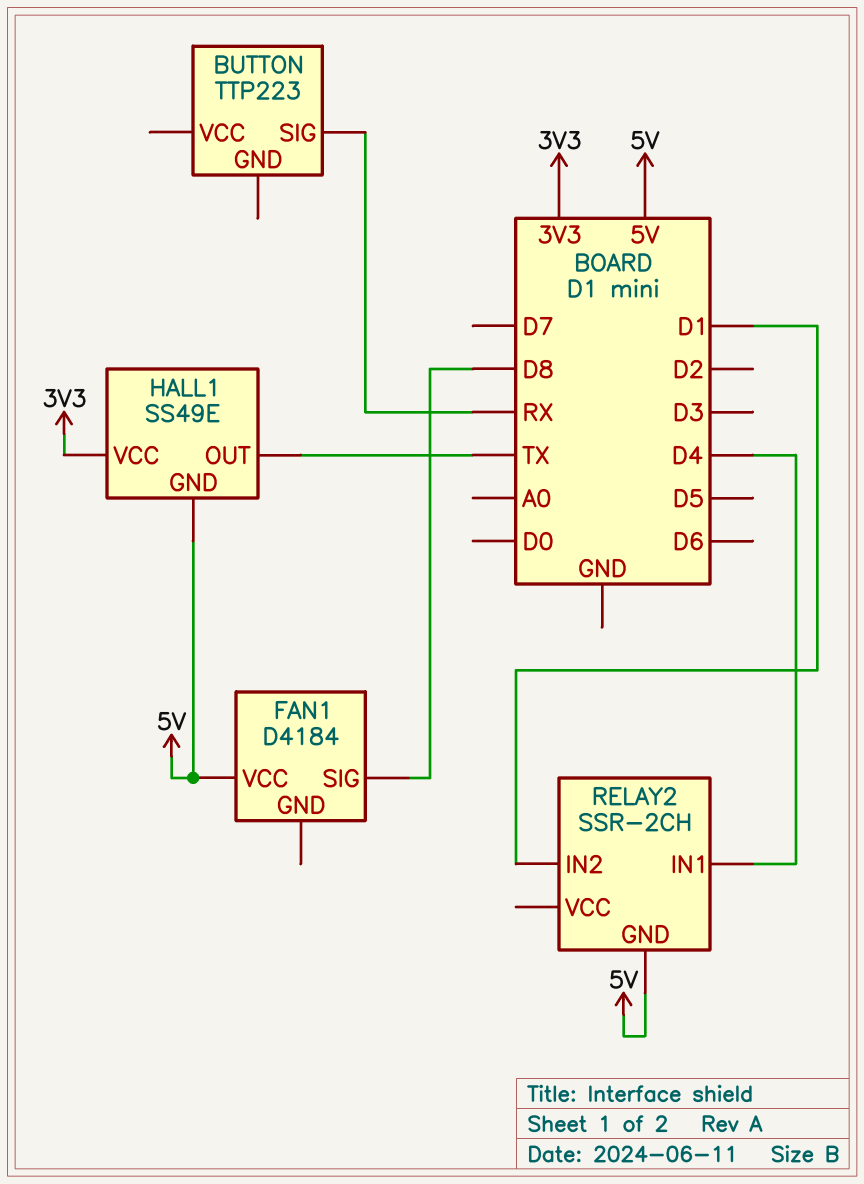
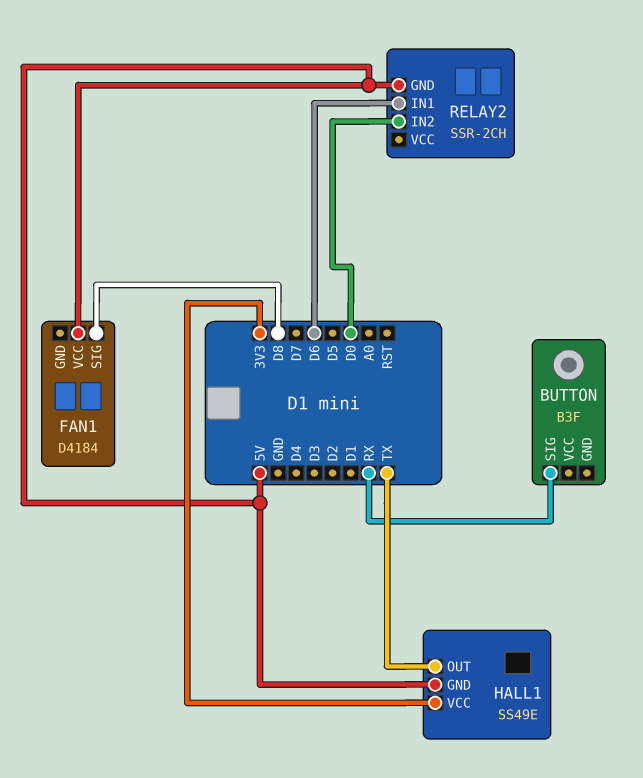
BUTTON: TTP223 -> B3F
RELAY2 pin IN1: D4 -> D6
RELAY2 pin IN2: D1 -> D0

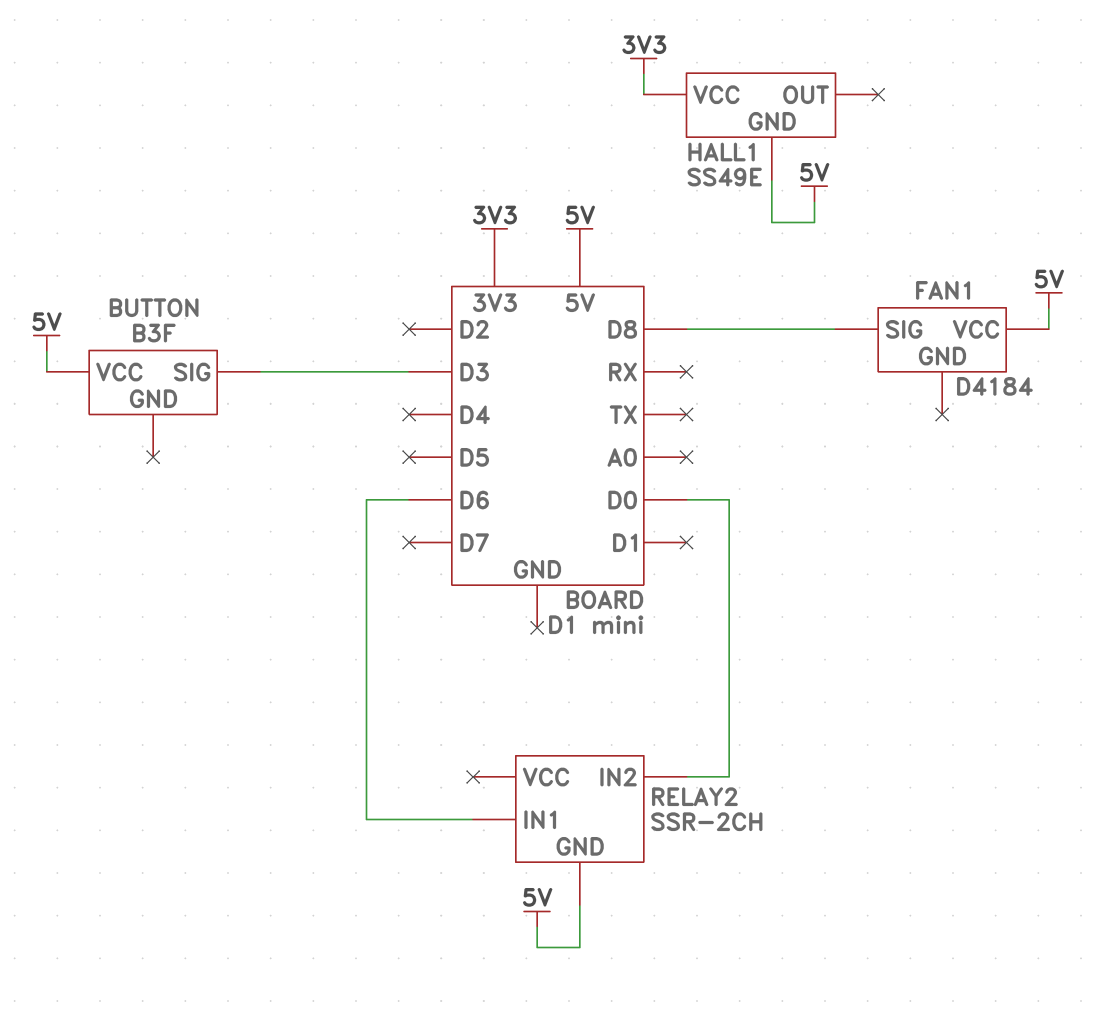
BUTTON pin SIG: RX -> D3
BUTTON pin VCC: none -> 5V
HALL1 pin OUT: TX -> none

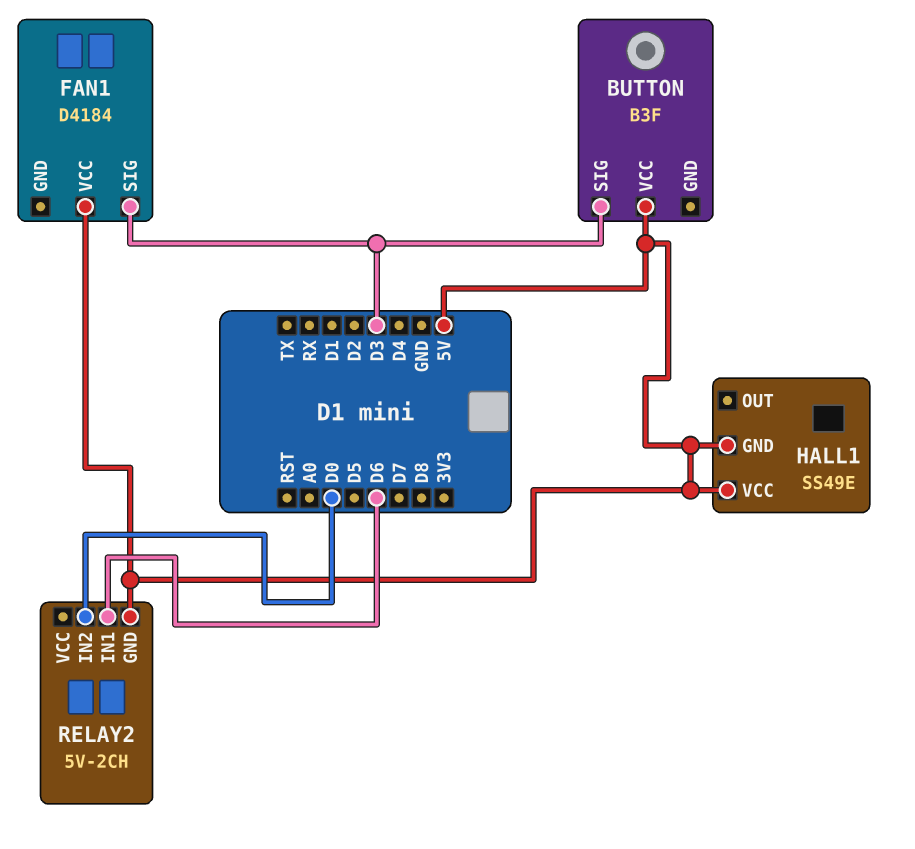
FAN1 pin SIG: D8 -> D3
HALL1 pin VCC: 3V3 -> 5V
RELAY2: SSR-2CH -> 5V-2CH

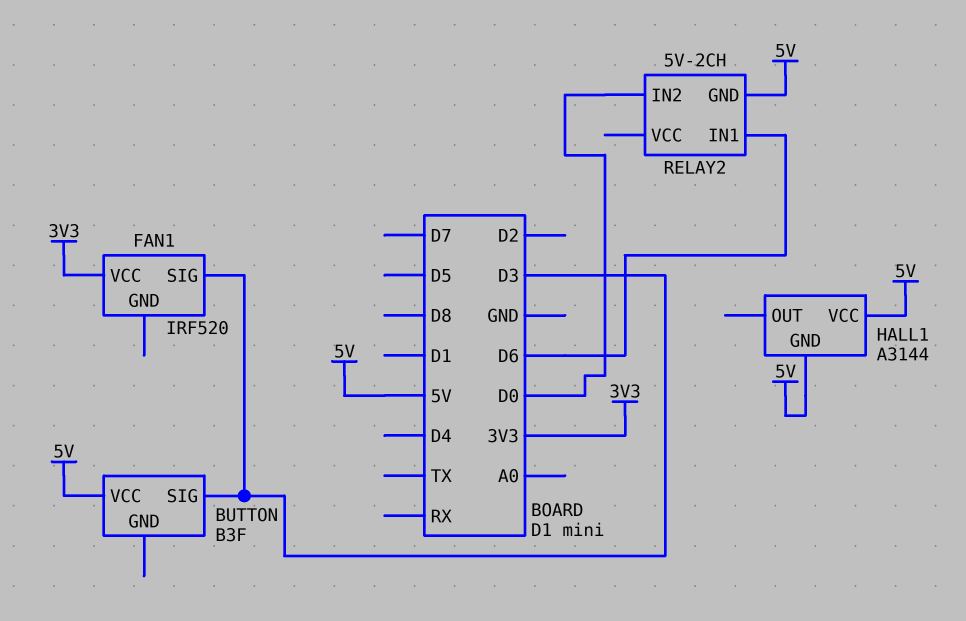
FAN1: D4184 -> IRF520
FAN1 pin VCC: 5V -> 3V3
HALL1: SS49E -> A3144

